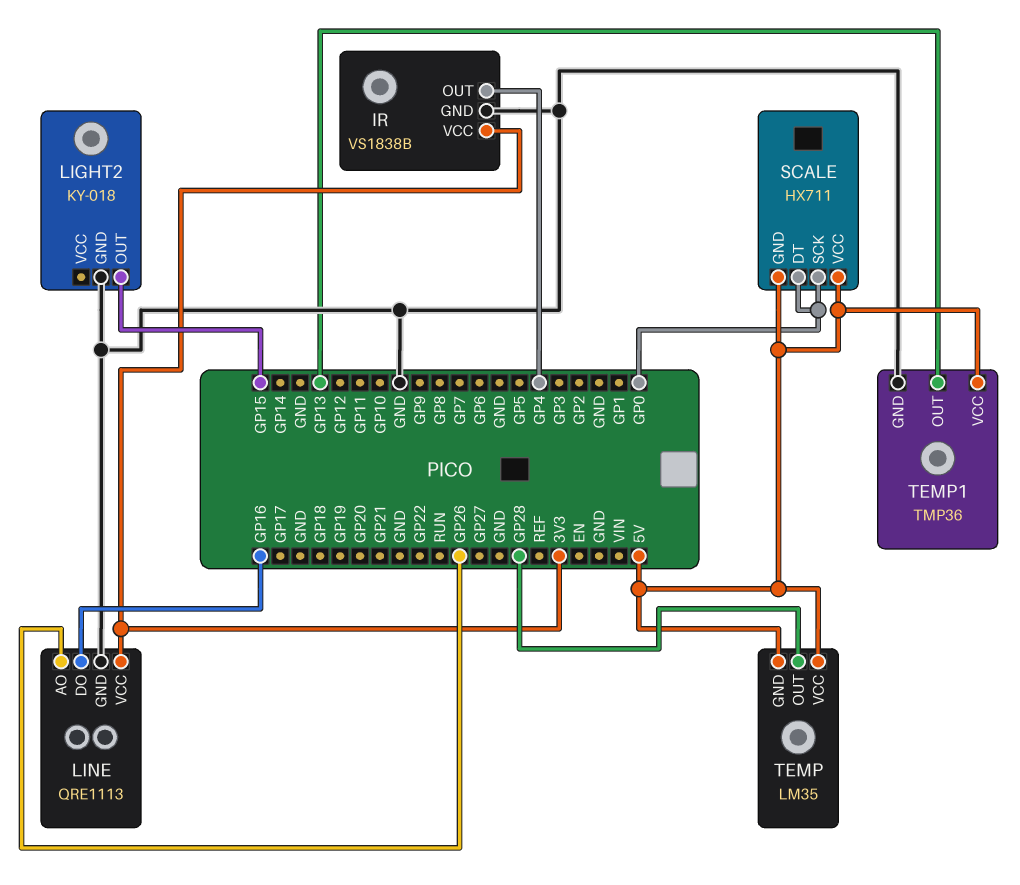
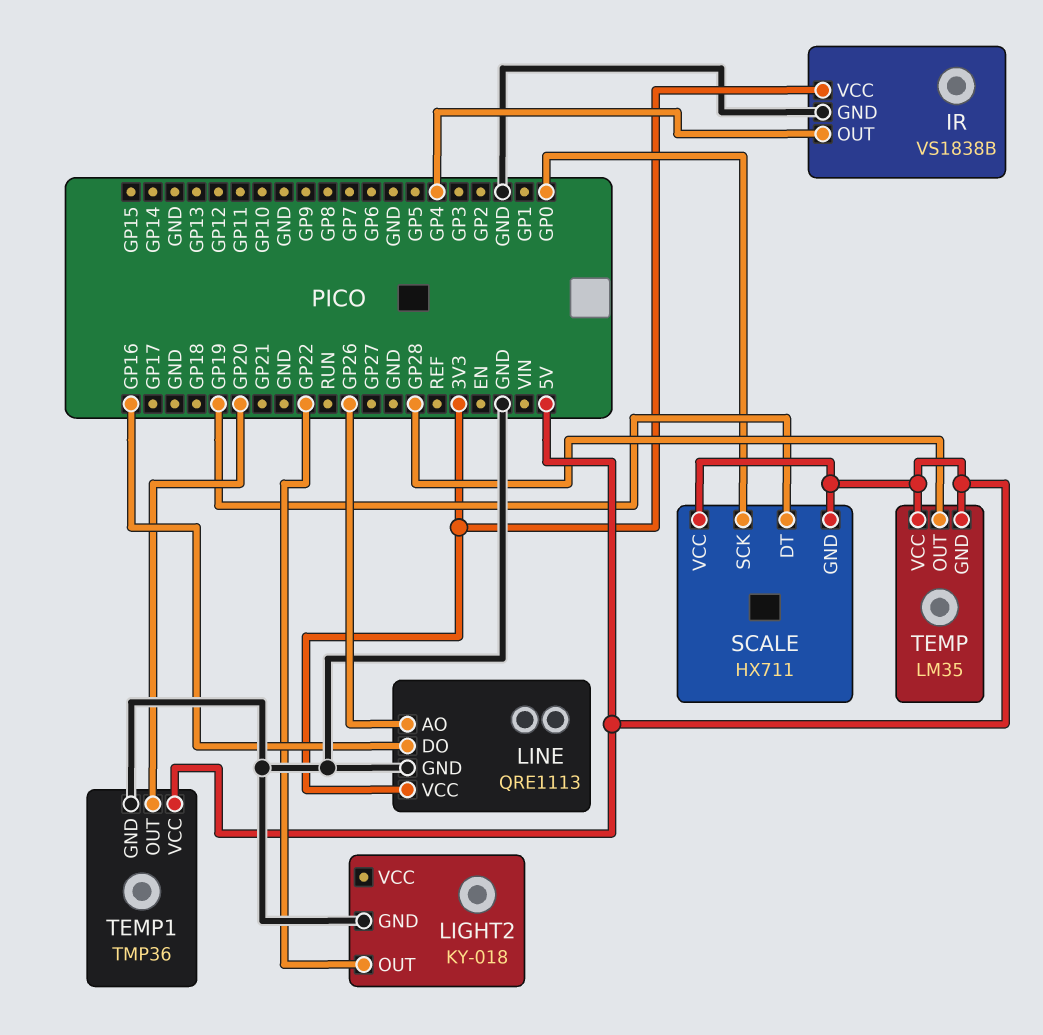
LIGHT2 pin OUT: GP15 -> GP22
SCALE pin DT: GP0 -> GP19
TEMP1 pin OUT: GP13 -> GP20

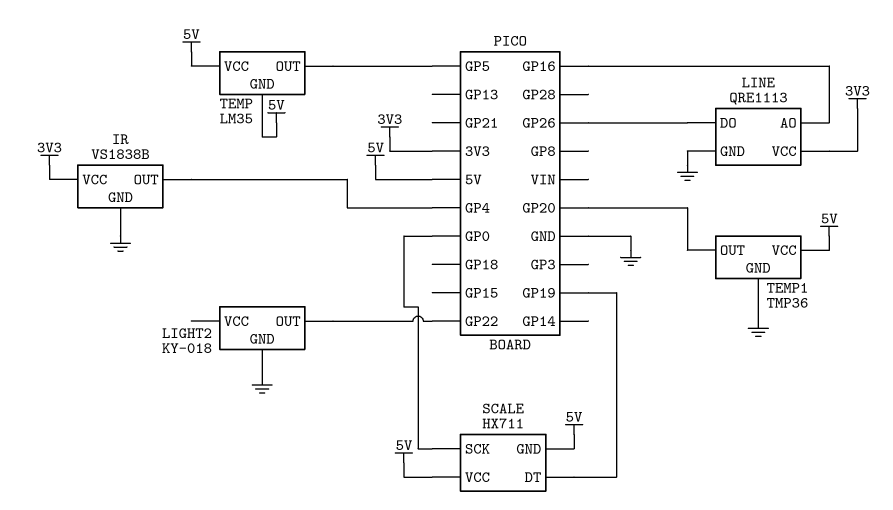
LINE pin AO: GP26 -> GP16
LINE pin DO: GP16 -> GP26
TEMP pin OUT: GP28 -> GP5

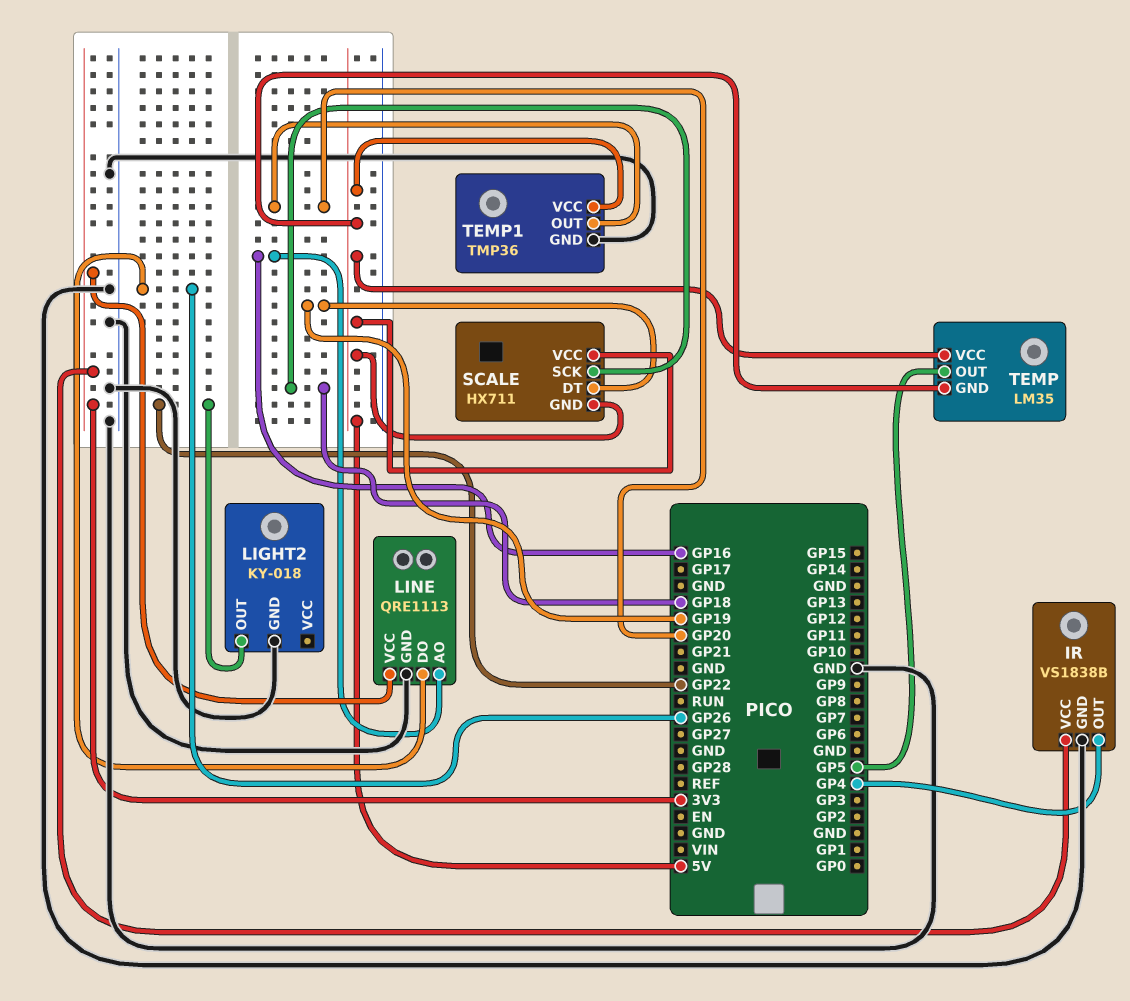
SCALE pin SCK: GP0 -> GP18

